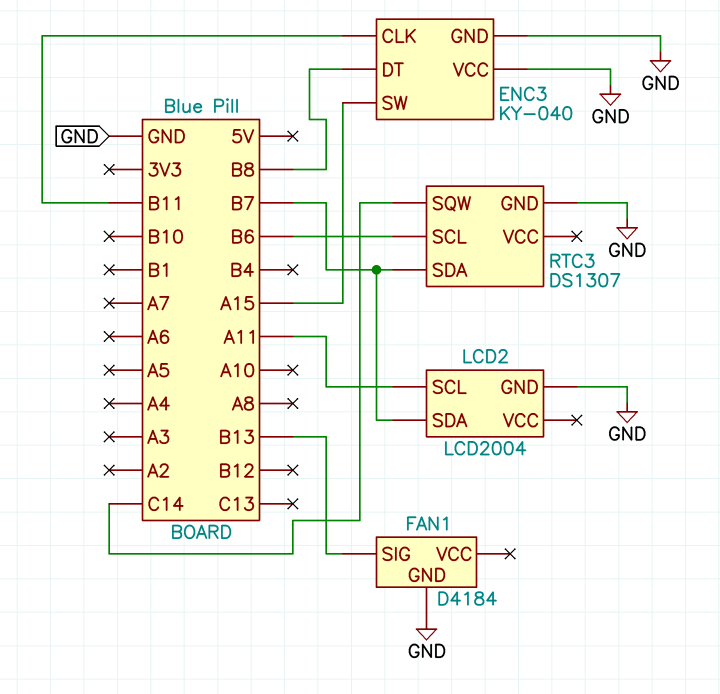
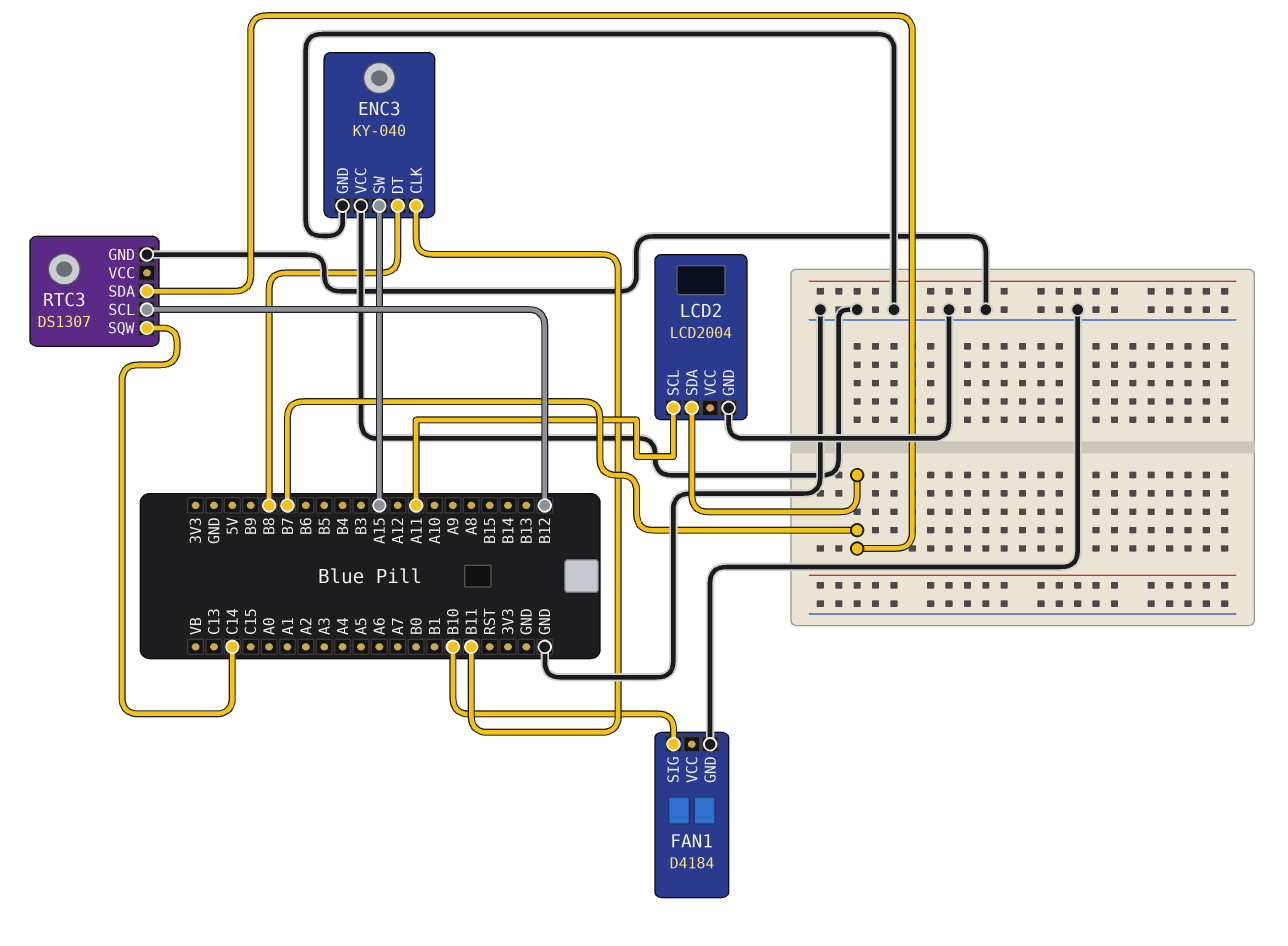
FAN1 pin SIG: B13 -> B10
RTC3 pin SCL: B6 -> B12

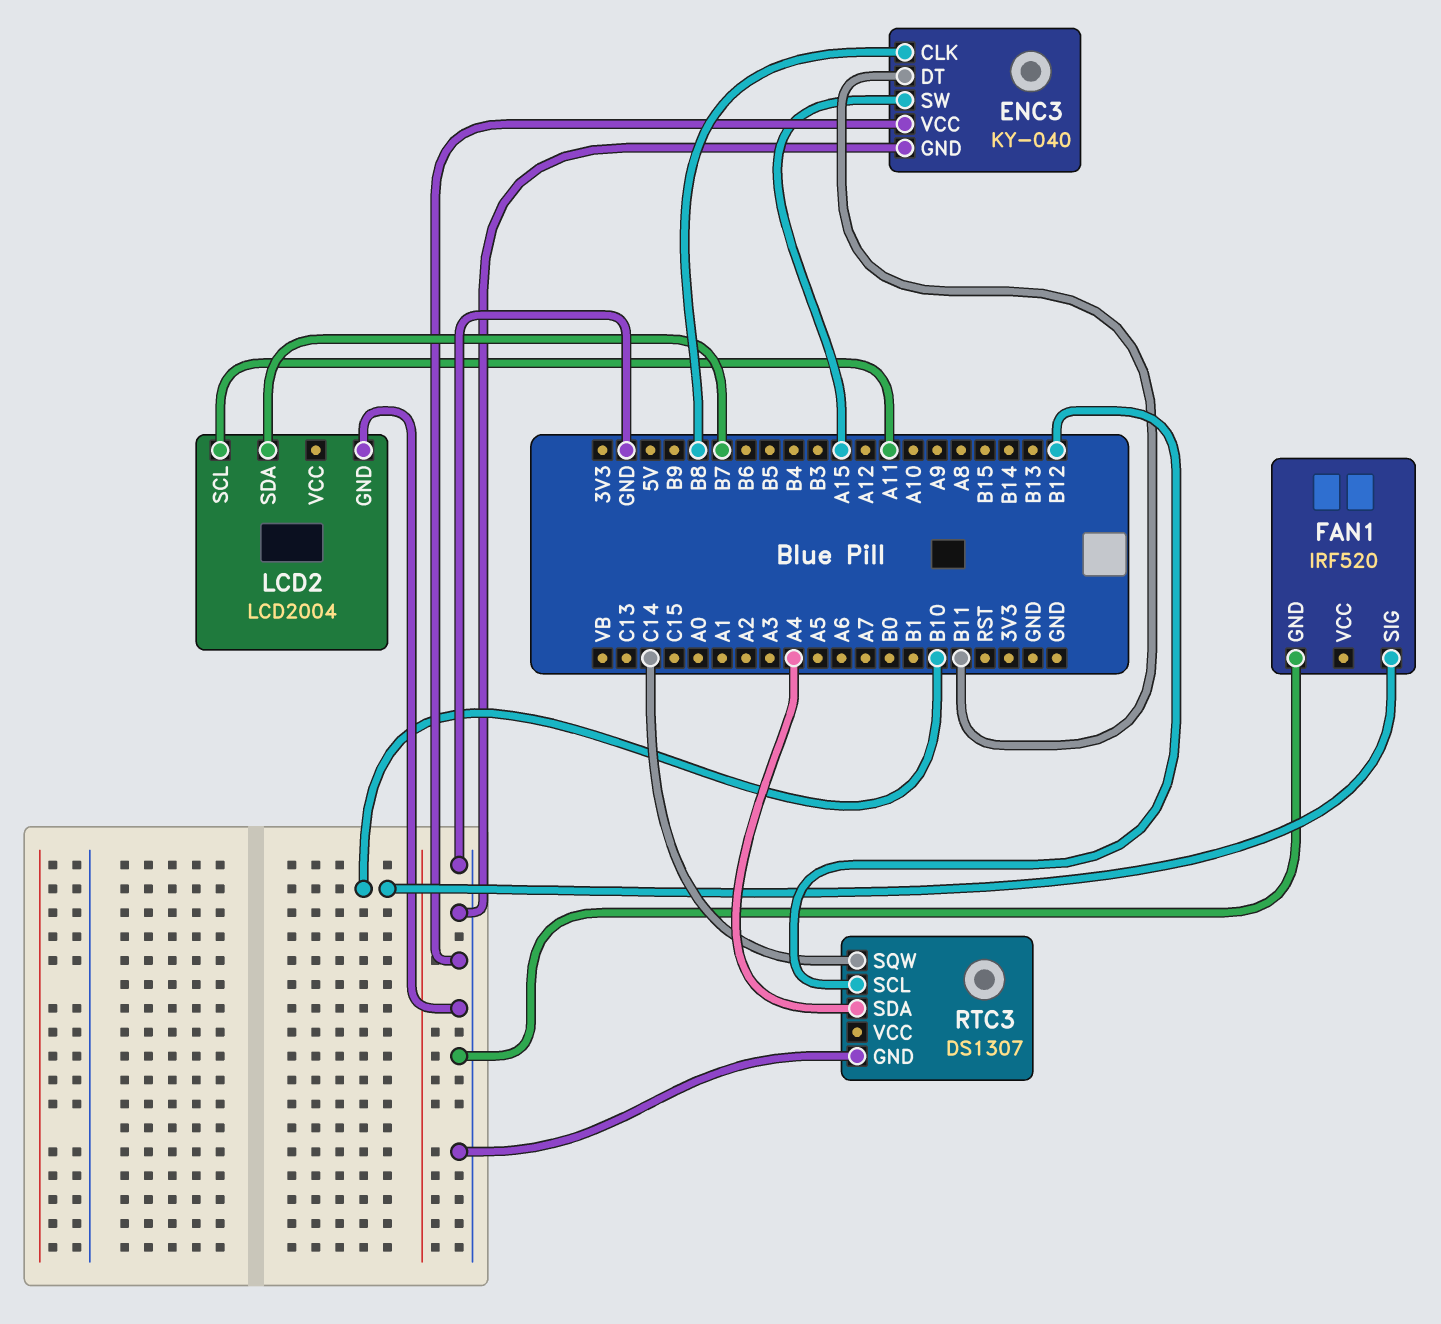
ENC3 pin CLK: B11 -> B8
ENC3 pin DT: B8 -> B11
FAN1: D4184 -> IRF520
RTC3 pin SDA: B7 -> A4

